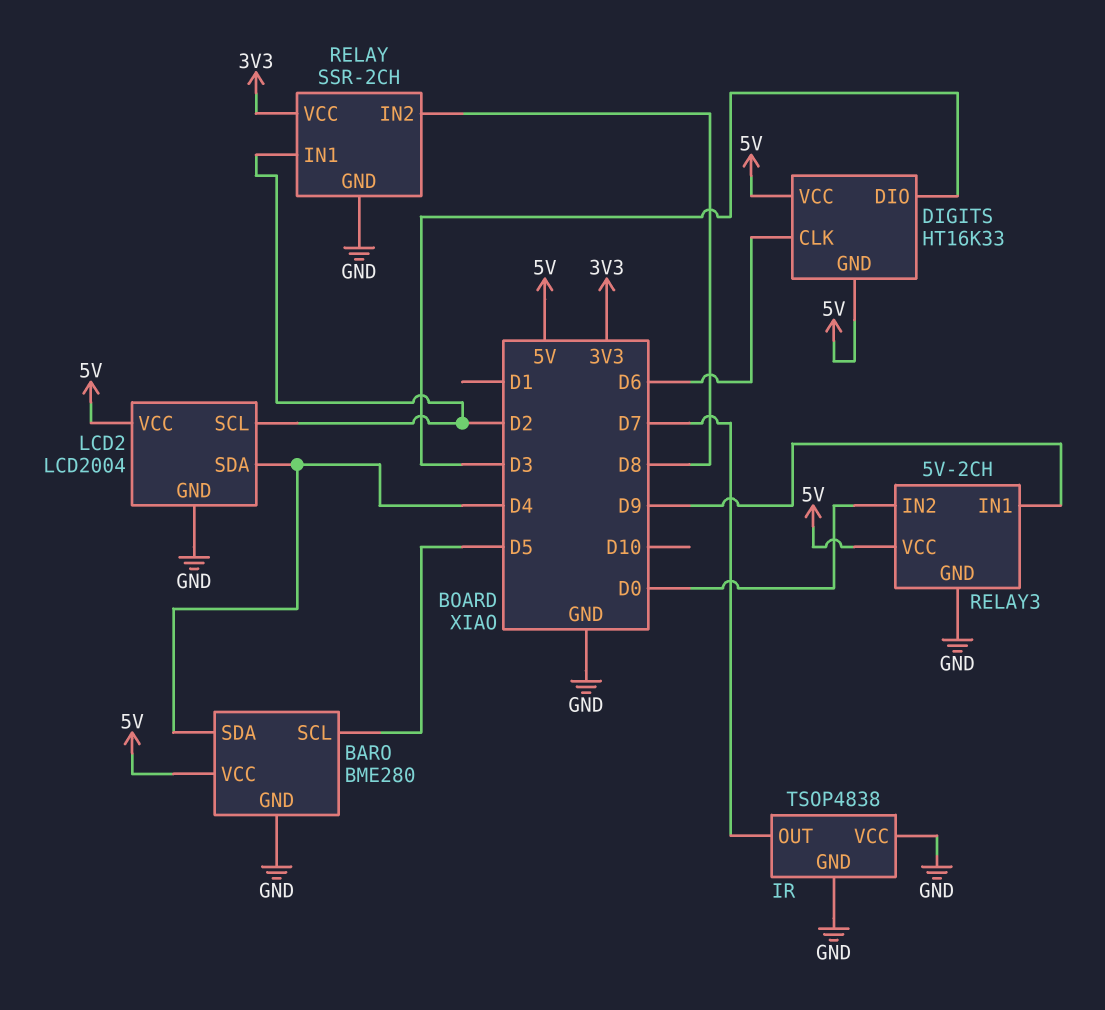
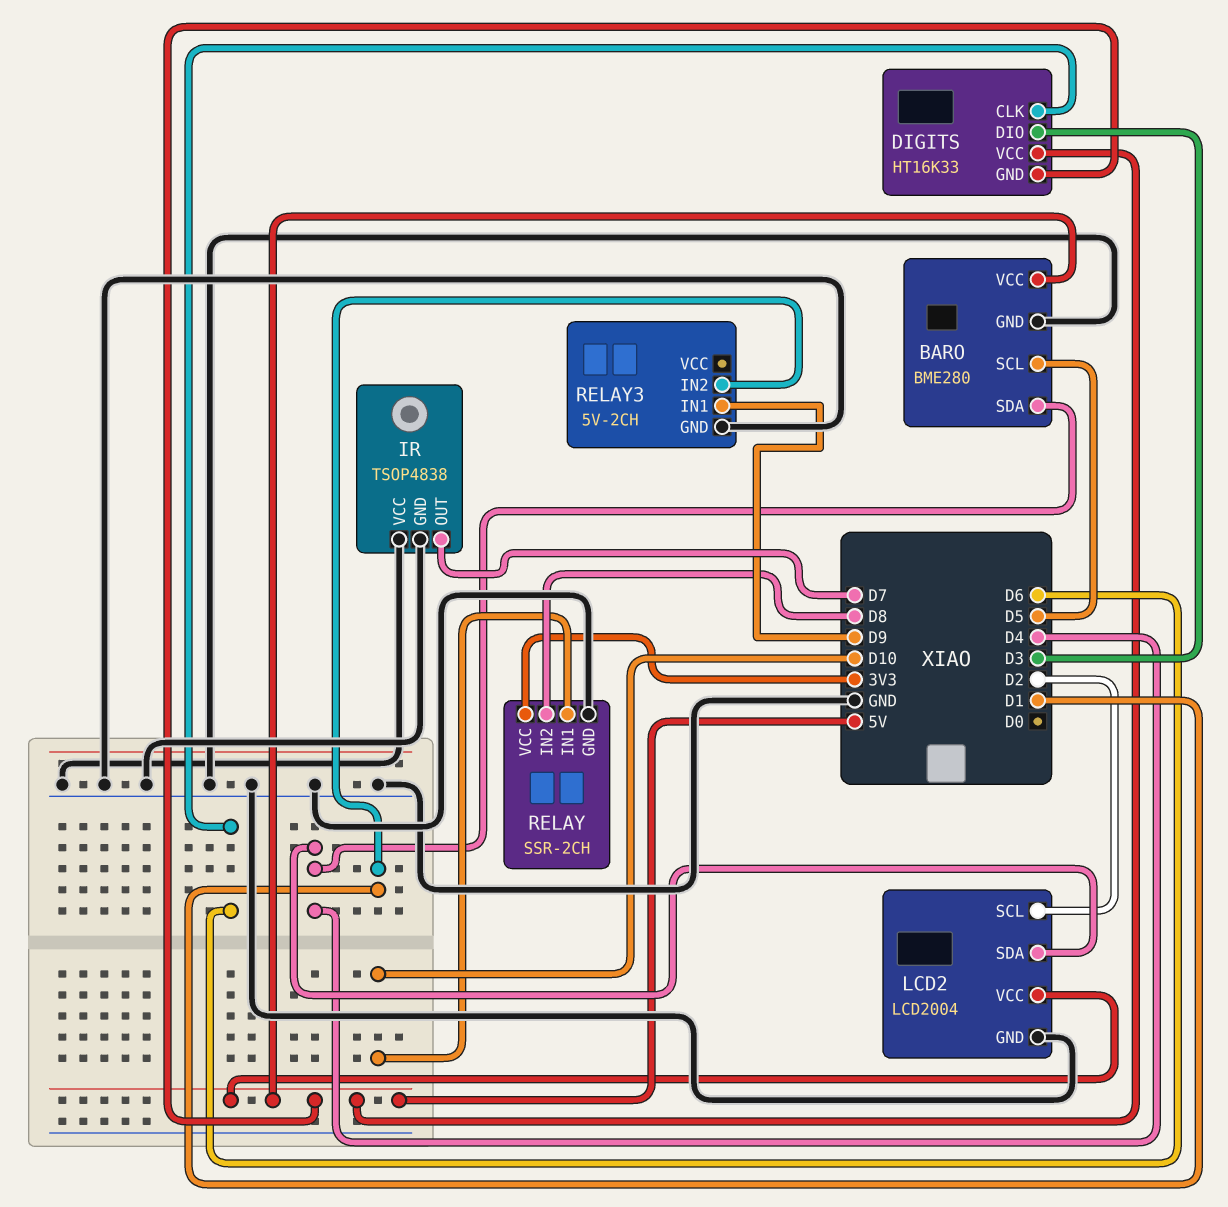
RELAY pin IN1: D2 -> D10
RELAY3 pin IN2: D0 -> D1
RELAY3 pin VCC: 5V -> none

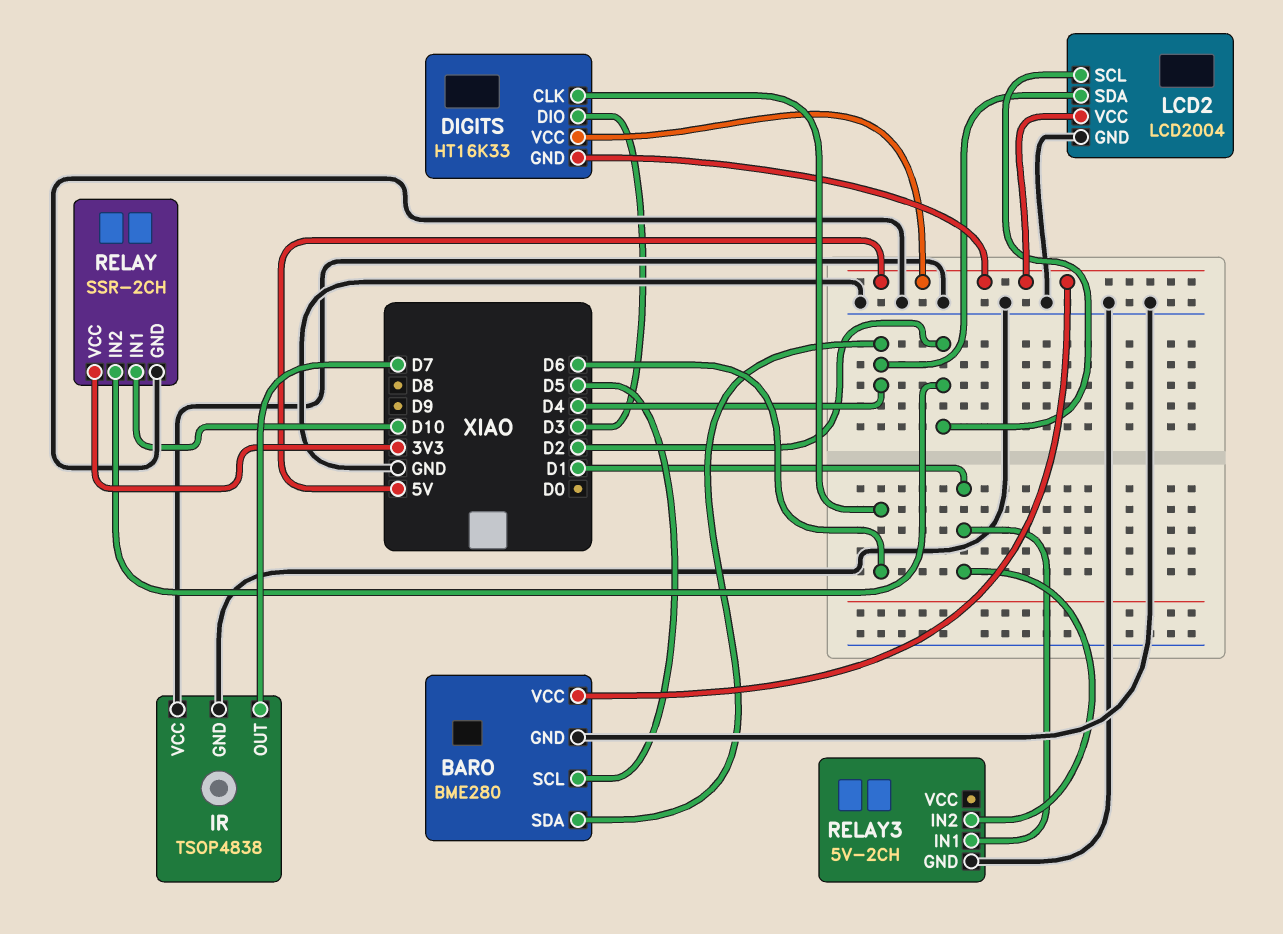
RELAY pin IN2: D8 -> D2
RELAY3 pin IN1: D9 -> D1

